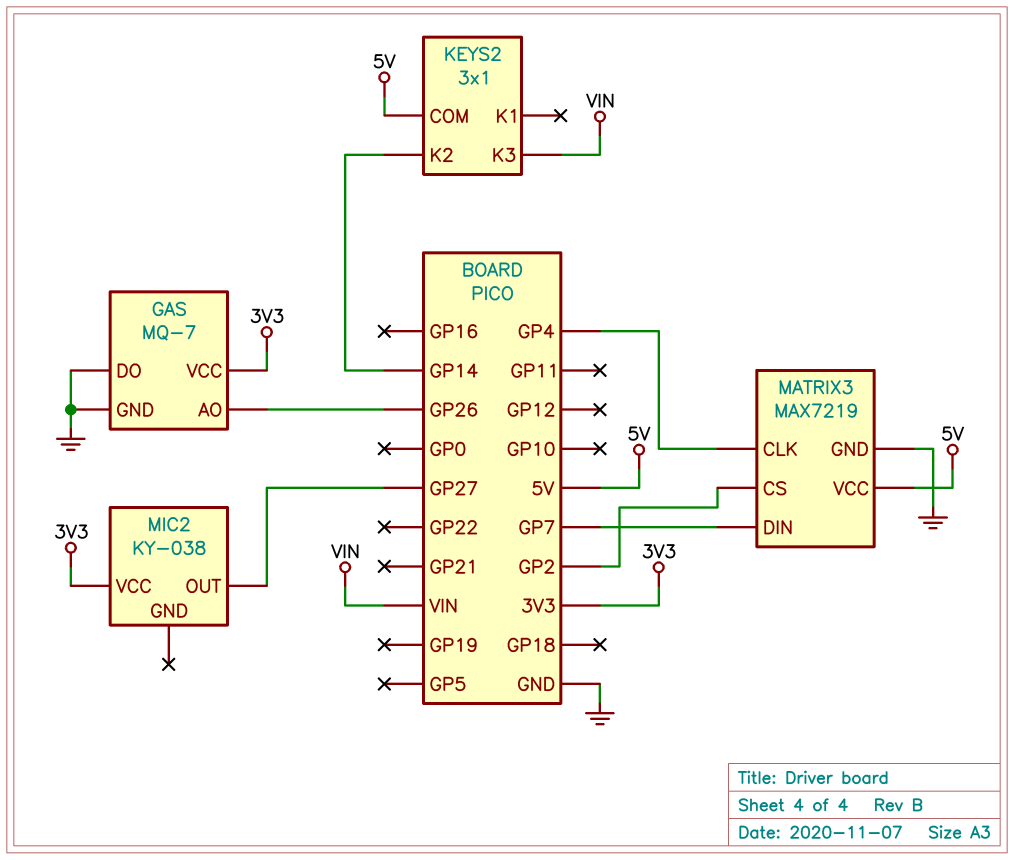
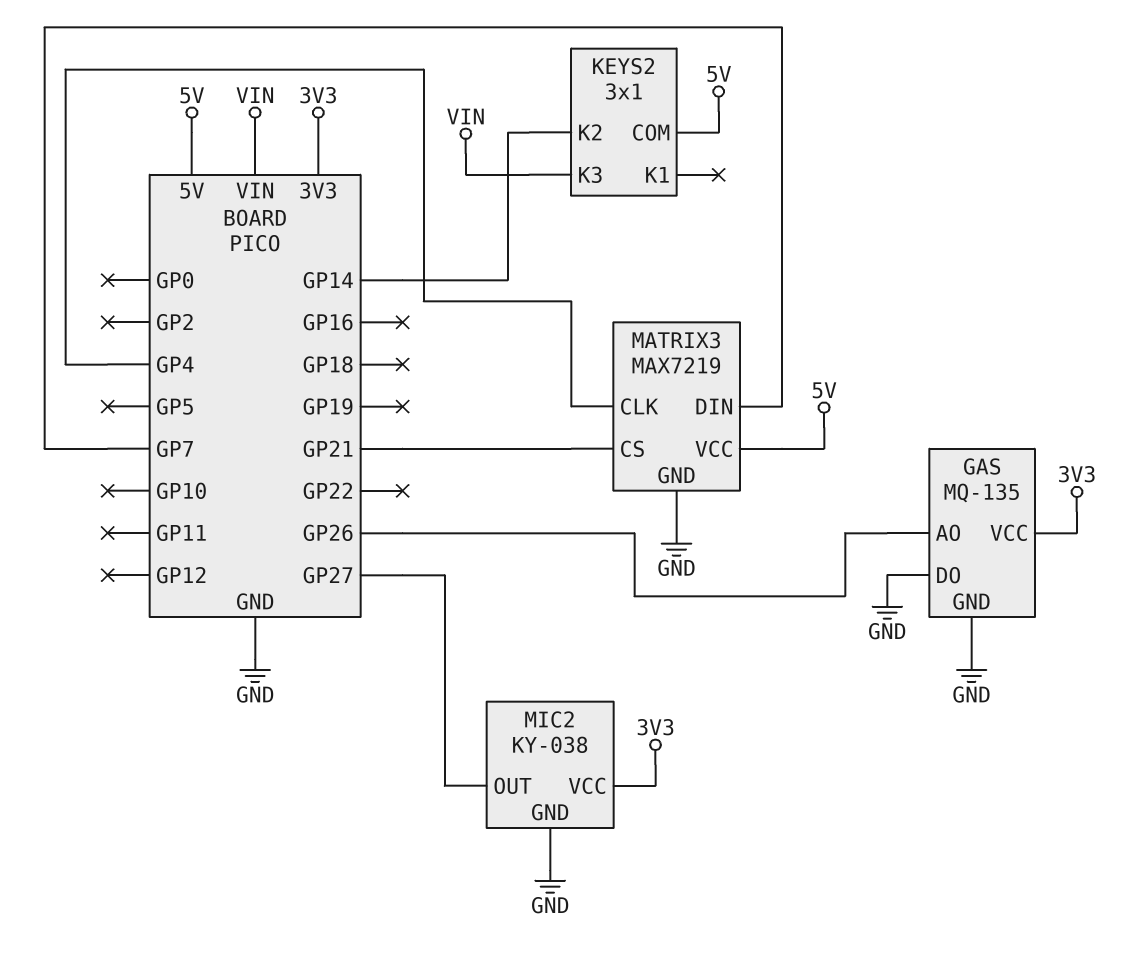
GAS: MQ-7 -> MQ-135
MATRIX3 pin CS: GP2 -> GP21
MIC2 pin GND: none -> GND

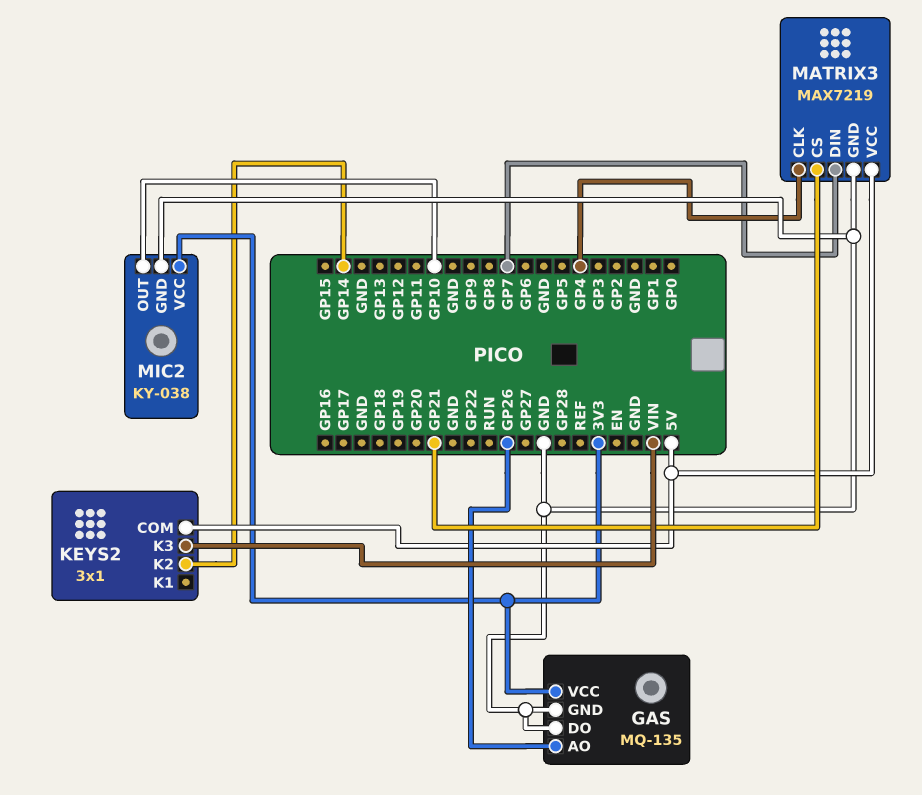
MIC2 pin OUT: GP27 -> GP10

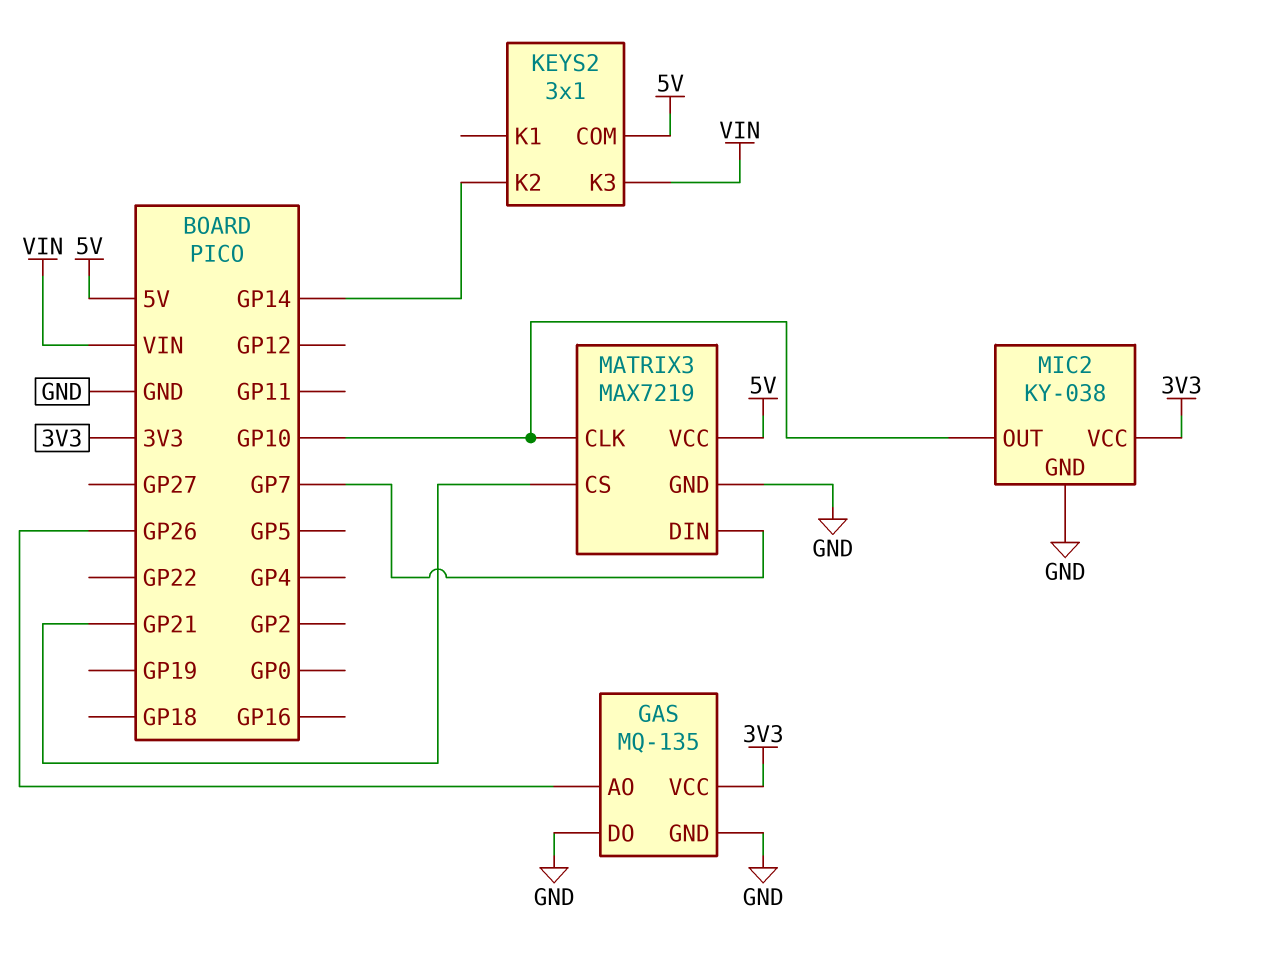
MATRIX3 pin CLK: GP4 -> GP10

